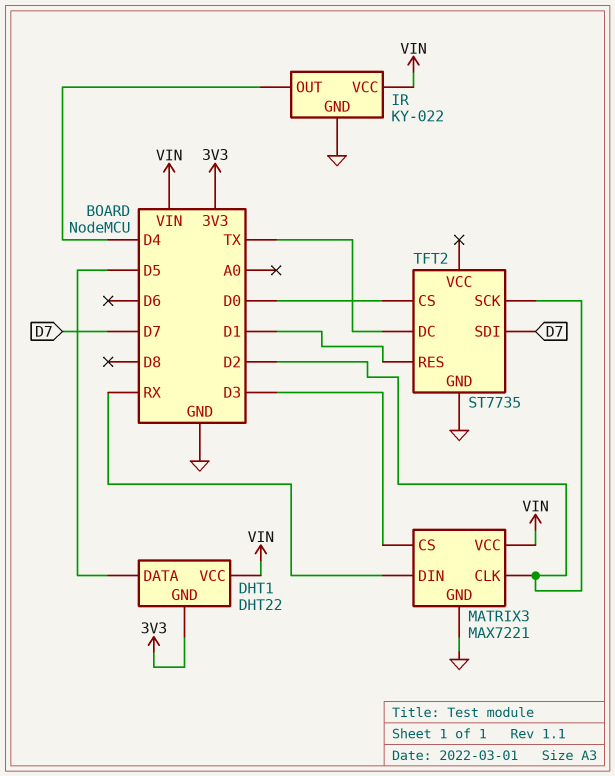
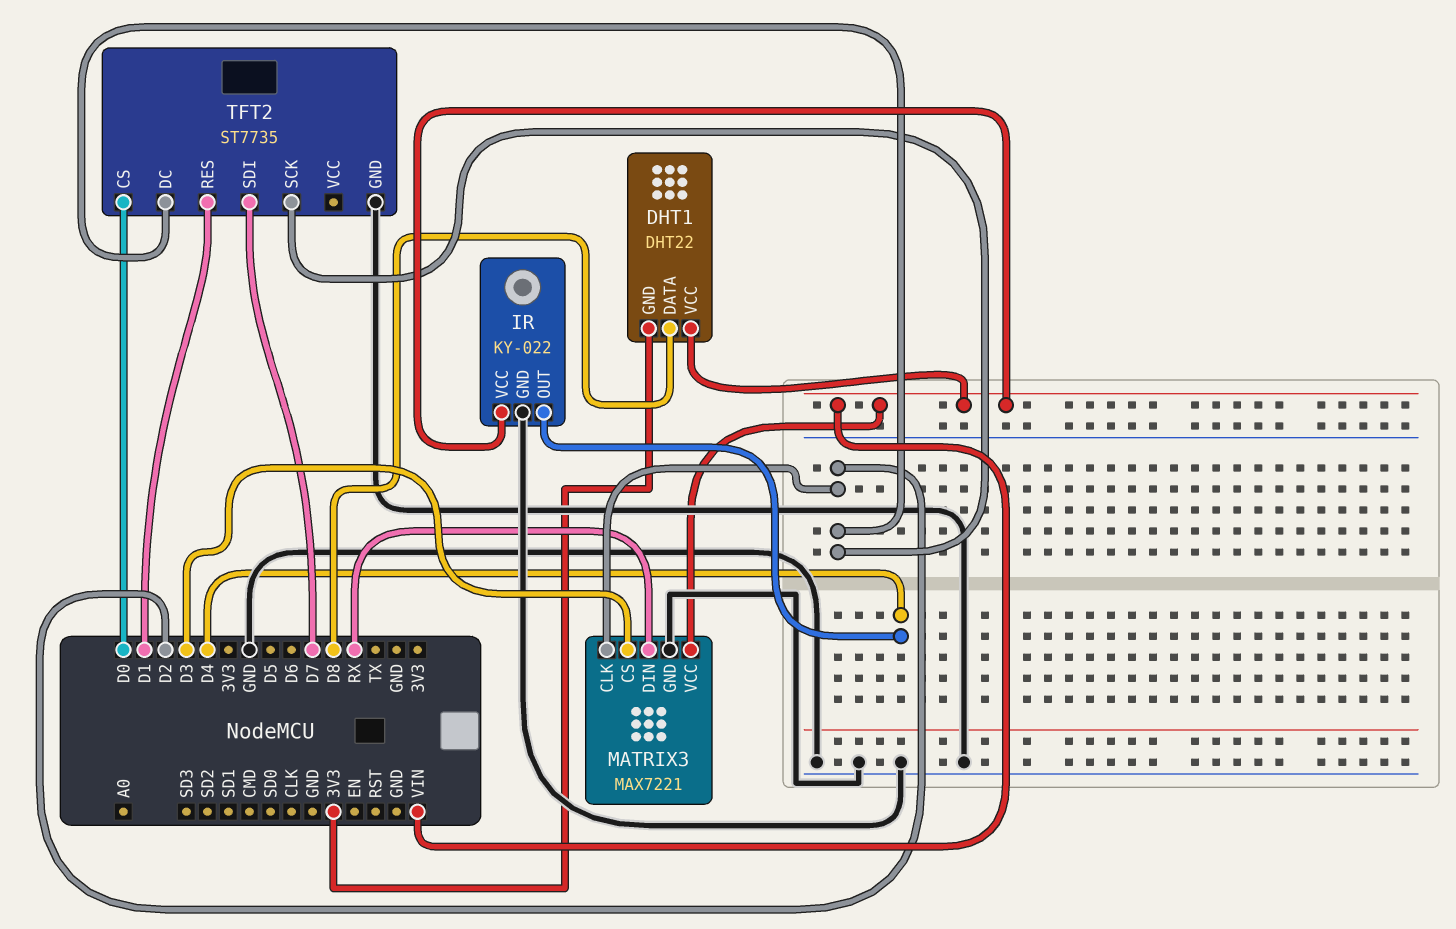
DHT1 pin DATA: D5 -> D8
TFT2 pin DC: TX -> D2

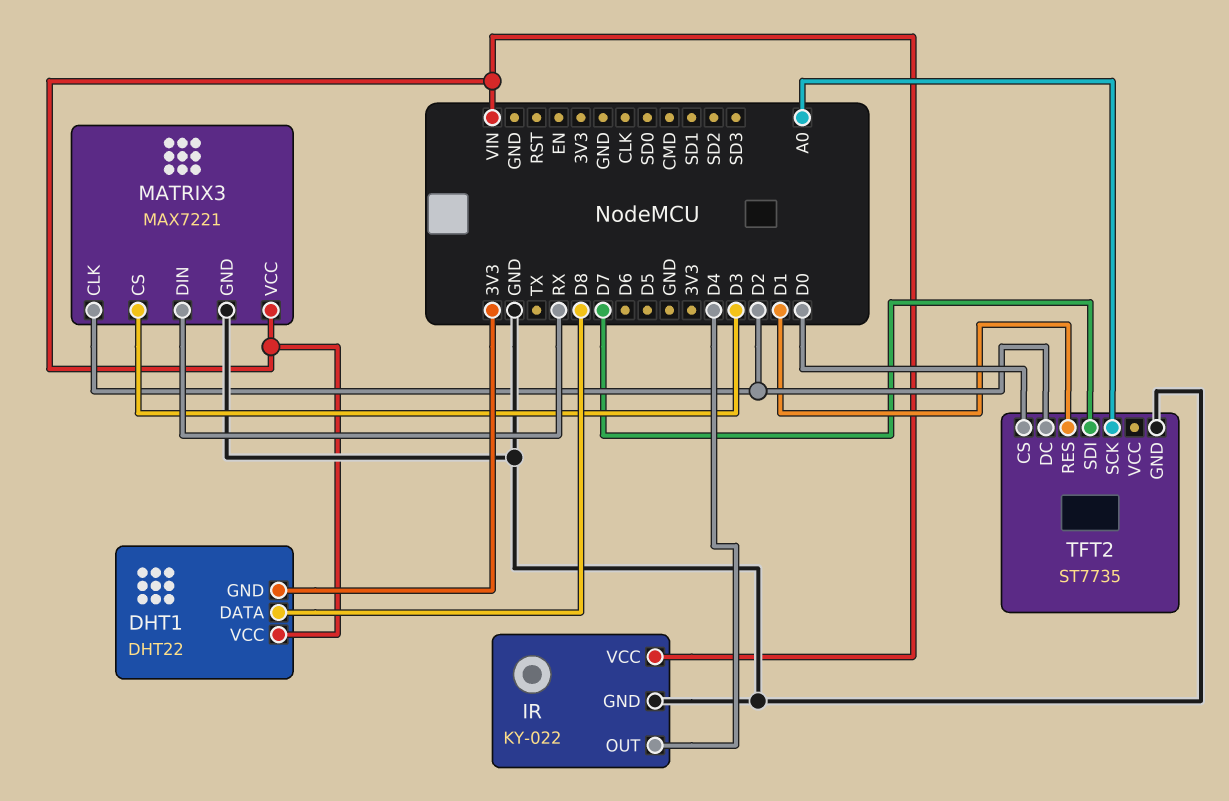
TFT2 pin SCK: D2 -> A0

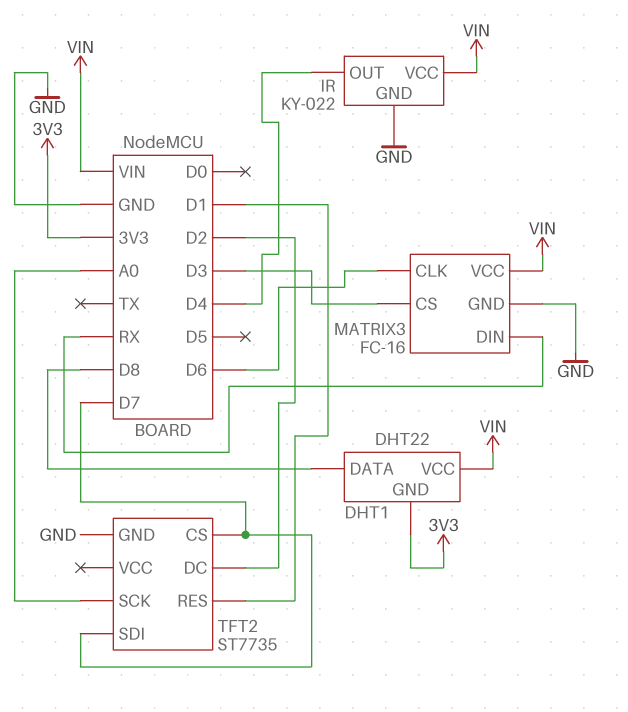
MATRIX3: MAX7221 -> FC-16
MATRIX3 pin CLK: D2 -> D6
TFT2 pin CS: D0 -> D7

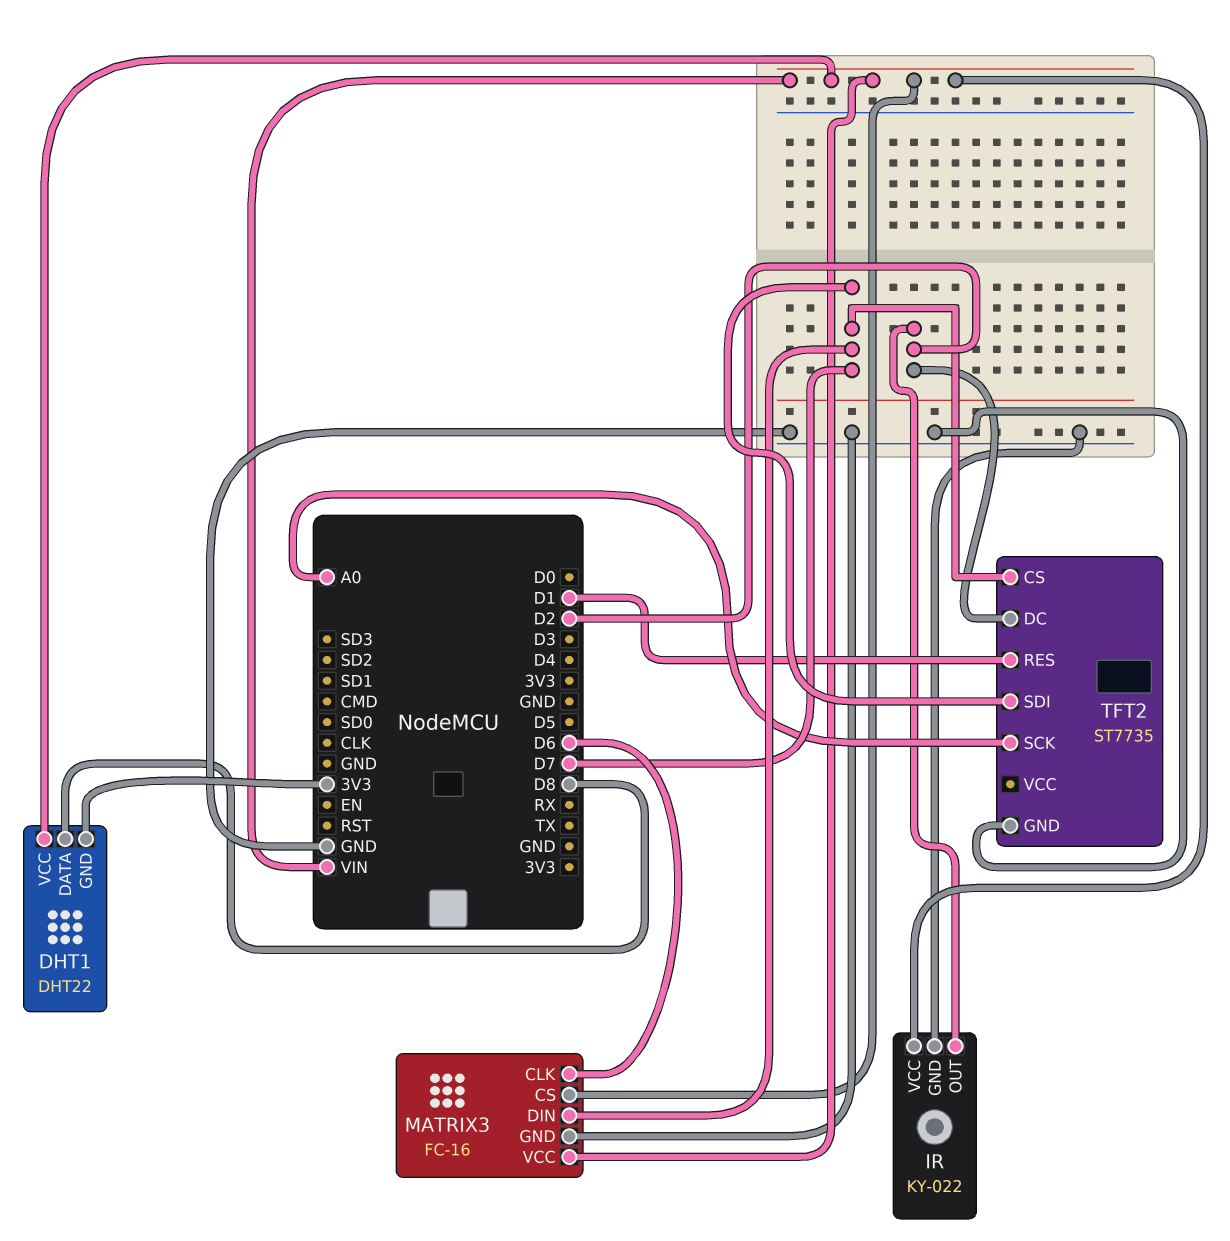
IR pin OUT: D4 -> D2
MATRIX3 pin CS: D3 -> VIN
MATRIX3 pin DIN: RX -> D7

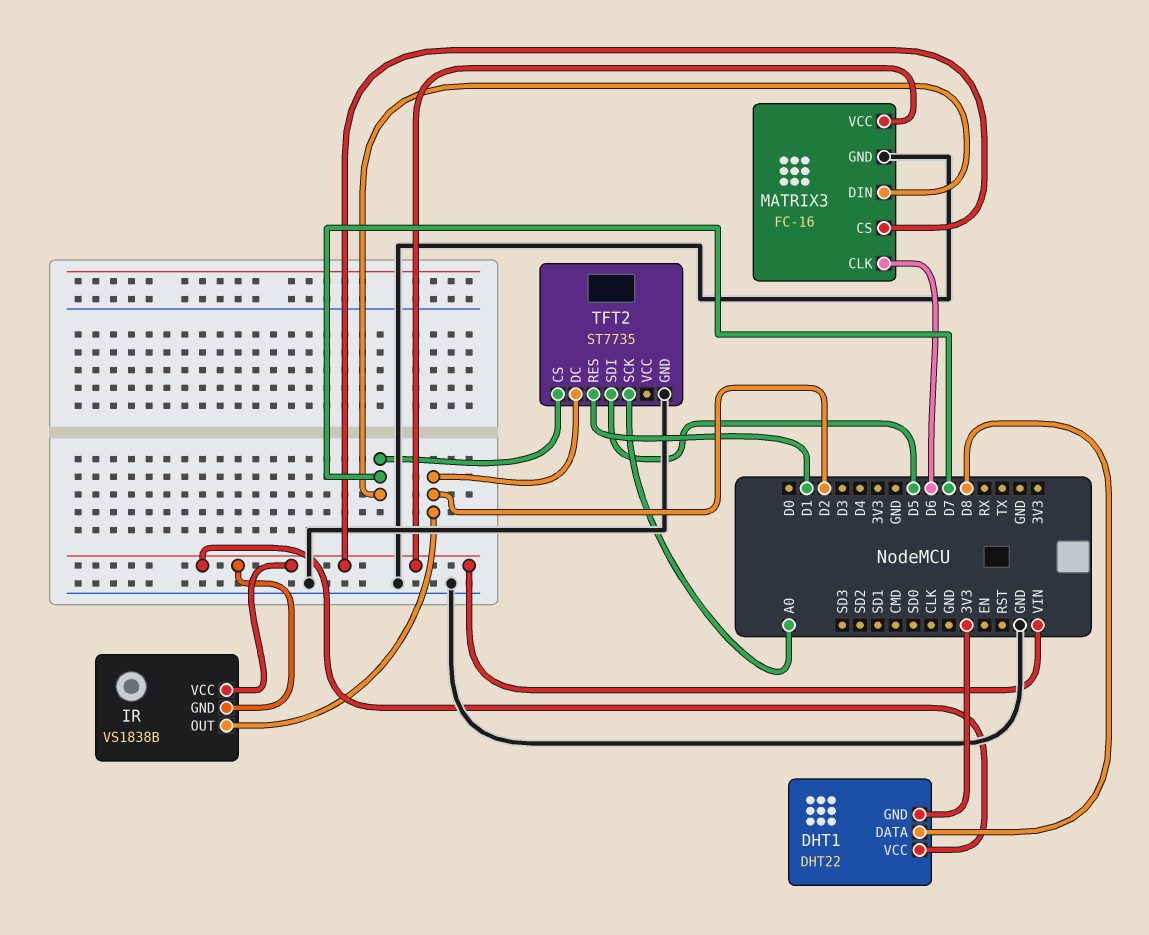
IR: KY-022 -> VS1838B
IR pin GND: GND -> VIN
TFT2 pin SDI: D7 -> D5

